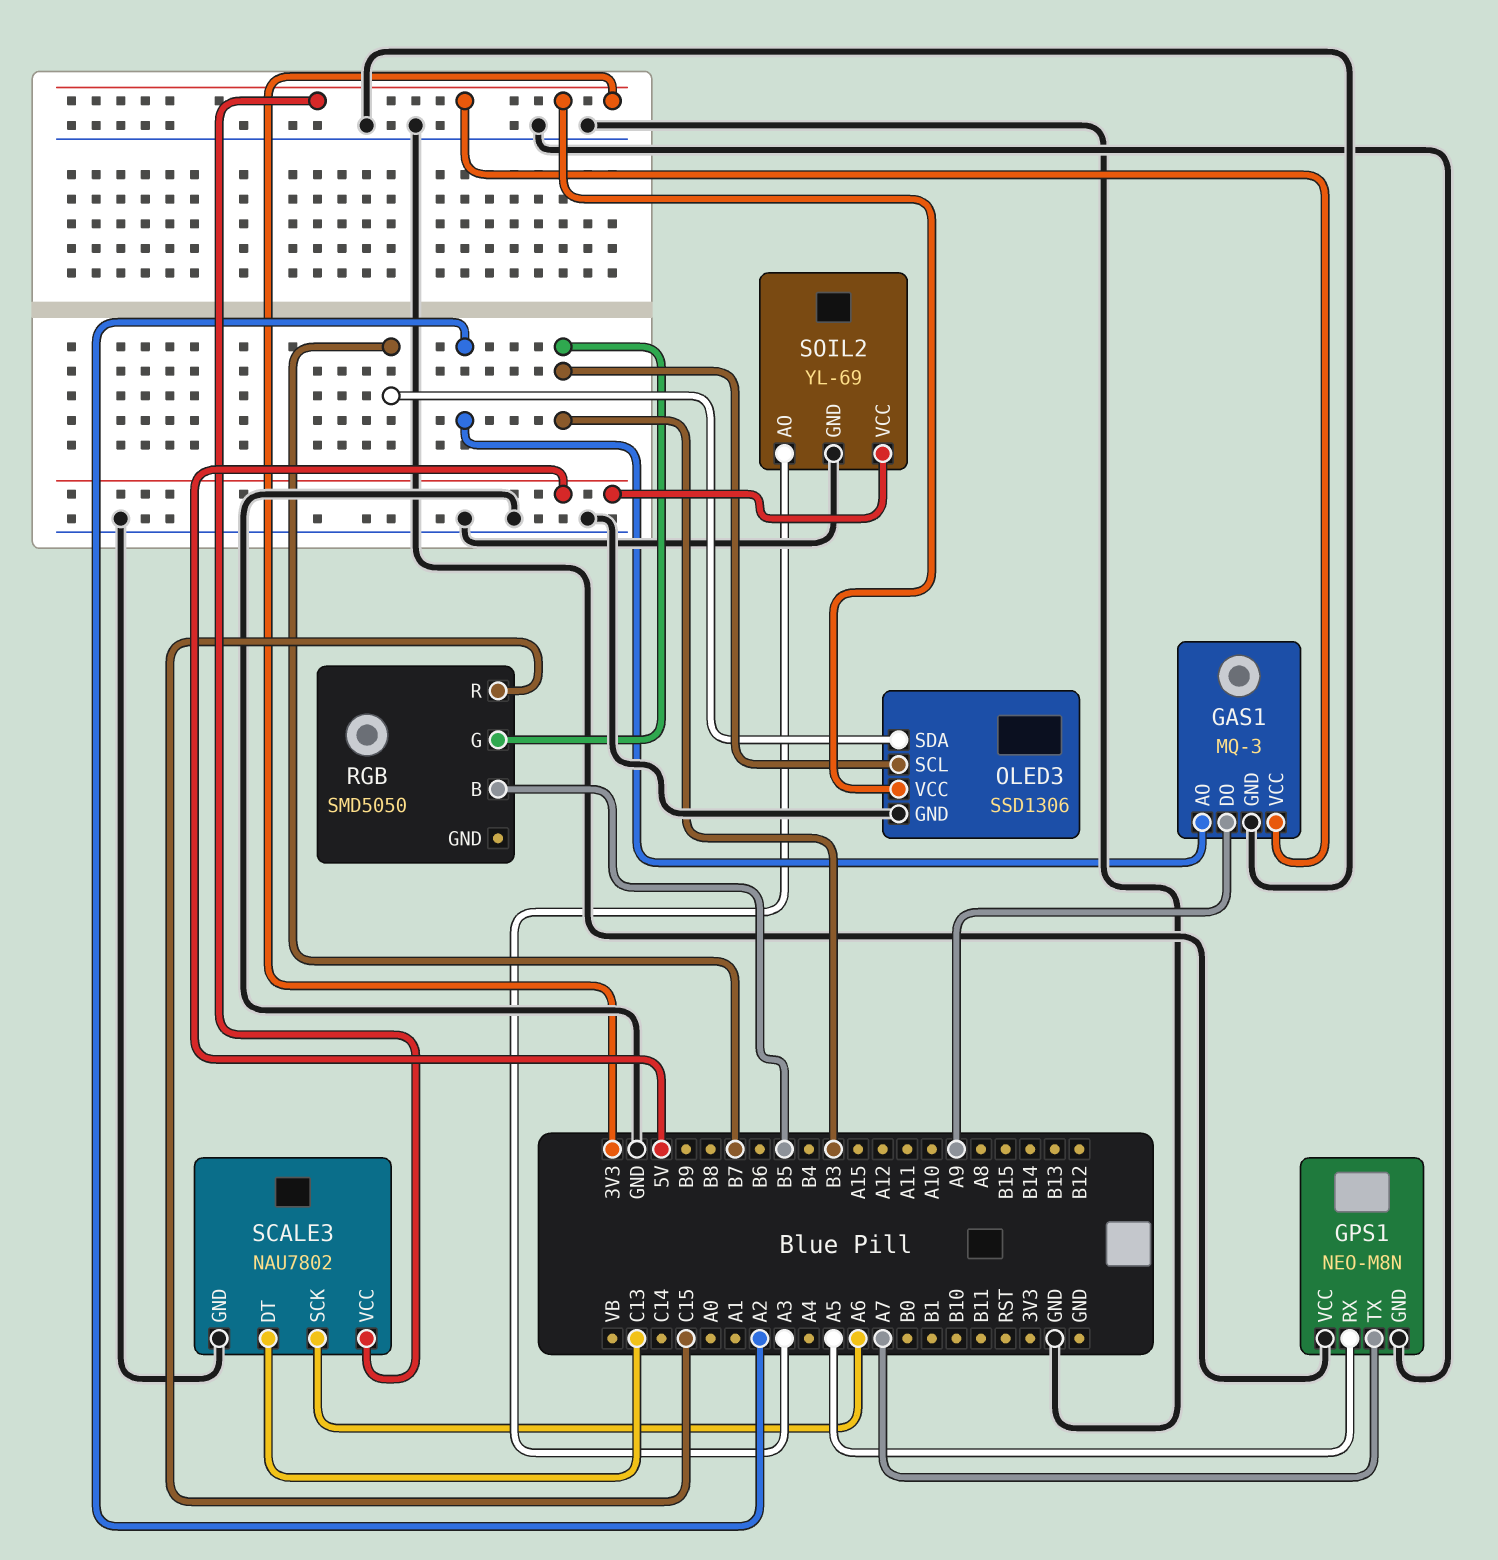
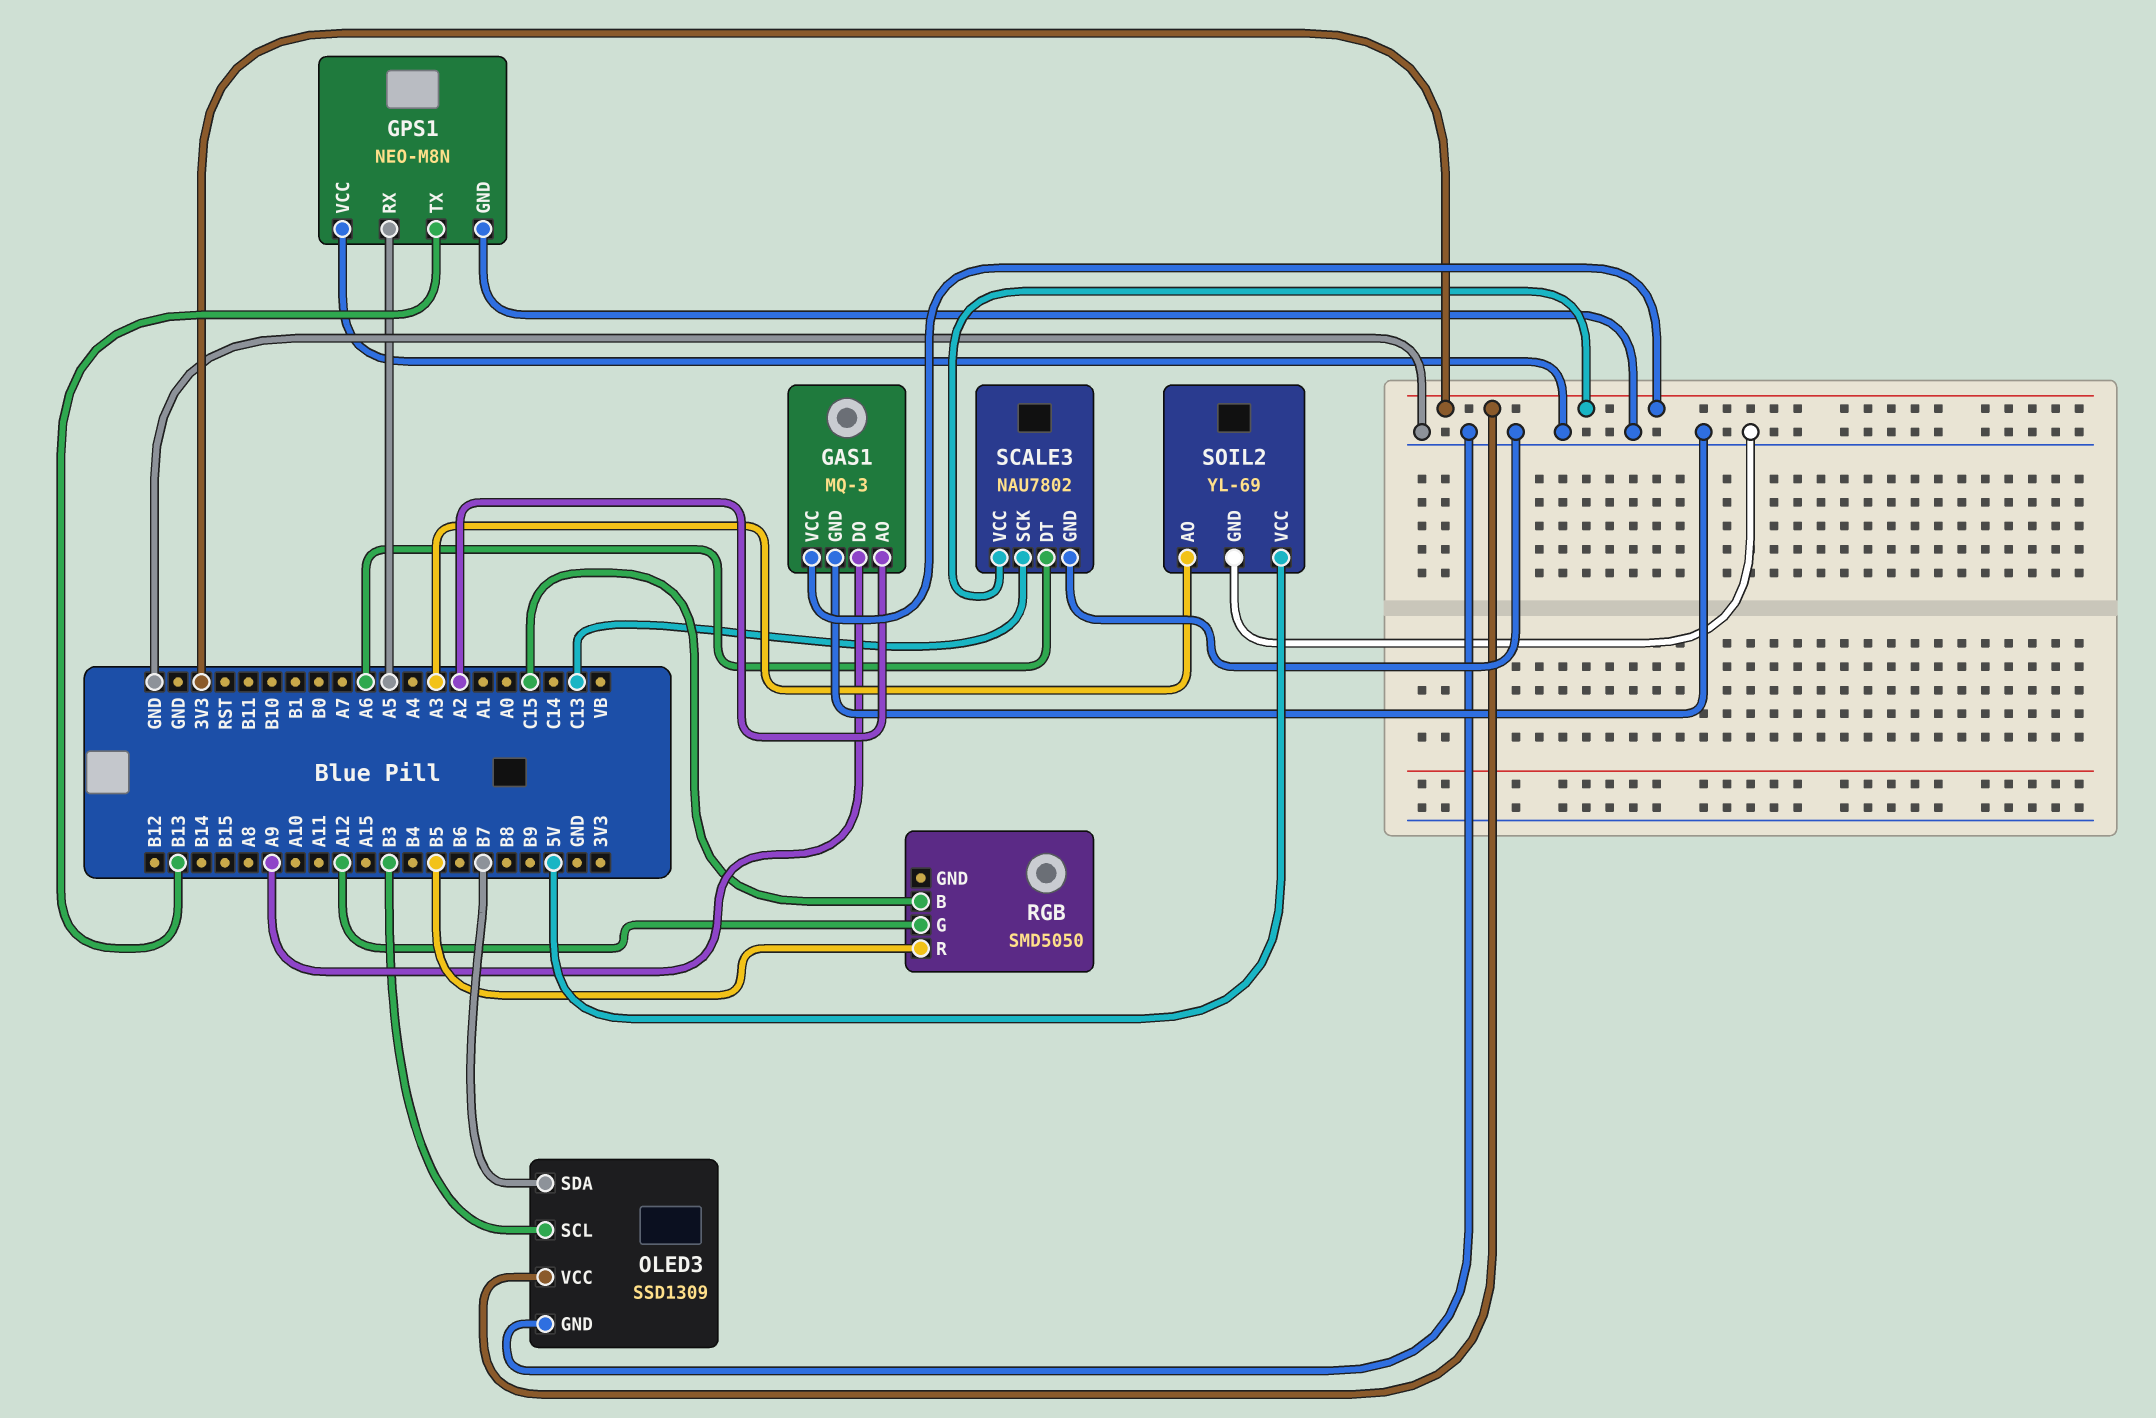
GPS1 pin TX: A7 -> B13
OLED3: SSD1306 -> SSD1309
RGB pin B: B5 -> C15
RGB pin G: B3 -> A12
RGB pin R: C15 -> B5
SCALE3 pin DT: C13 -> A6
SCALE3 pin SCK: A6 -> C13

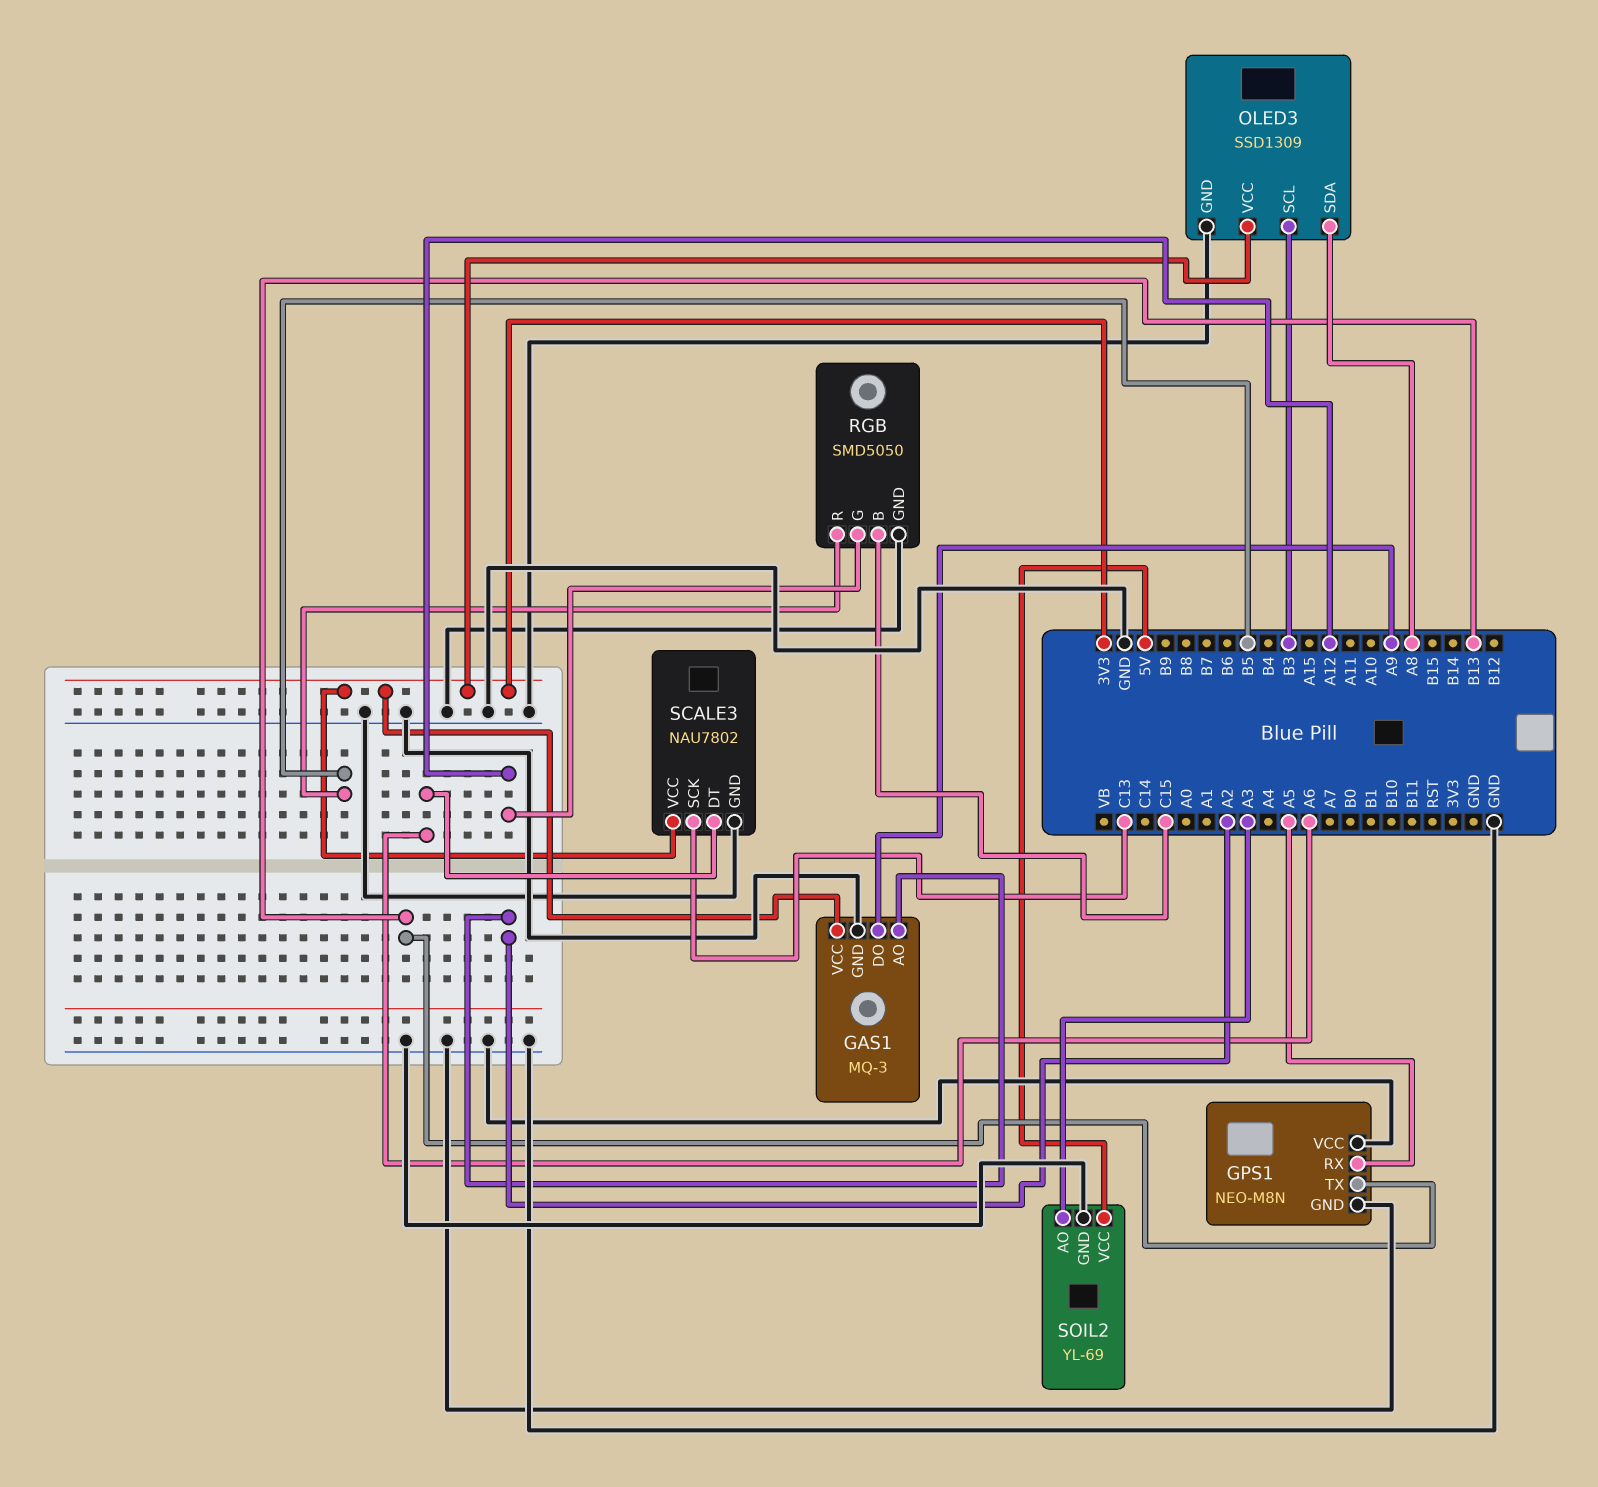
OLED3 pin SDA: B7 -> A8
RGB pin GND: none -> GND

